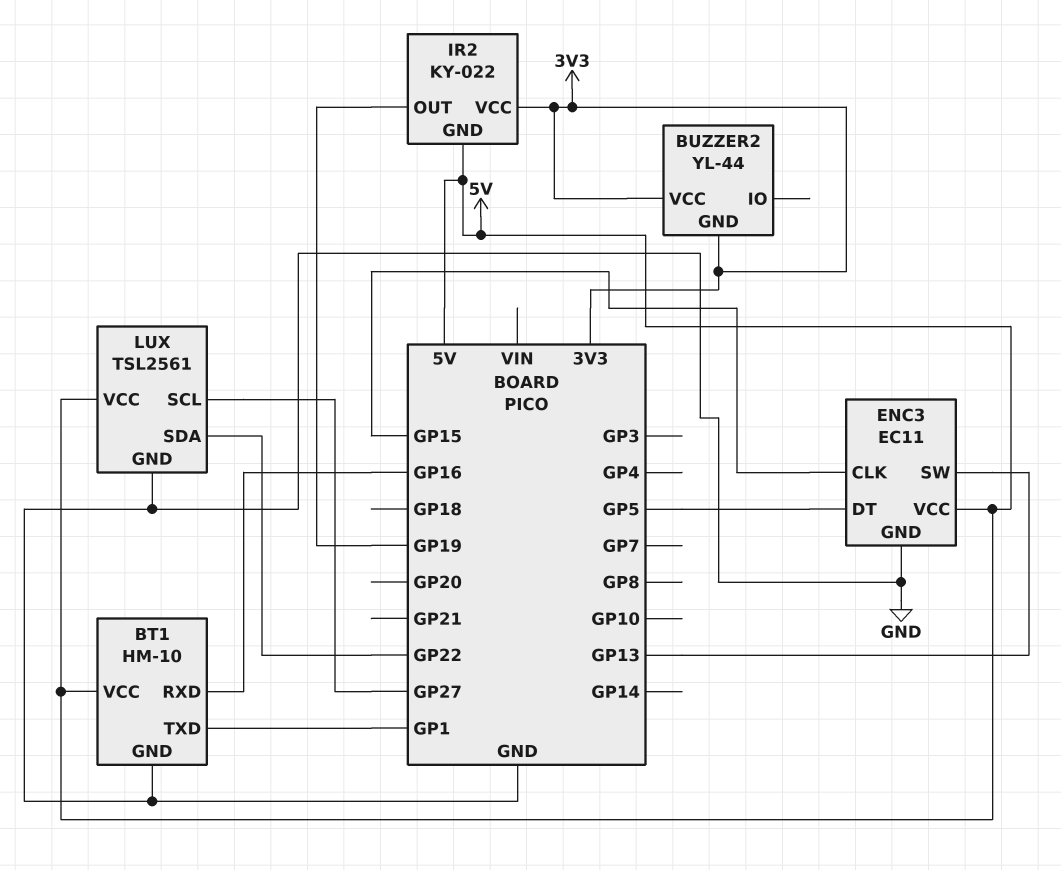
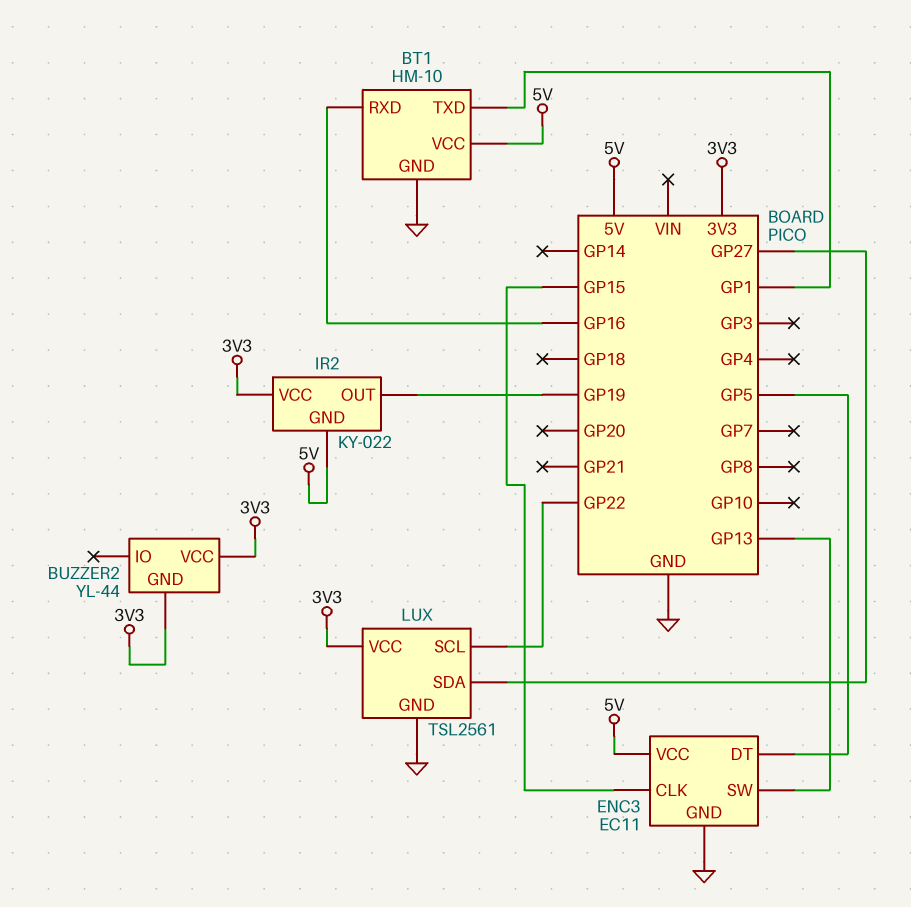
LUX pin SCL: GP27 -> GP22
LUX pin SDA: GP22 -> GP27
LUX pin VCC: 5V -> 3V3

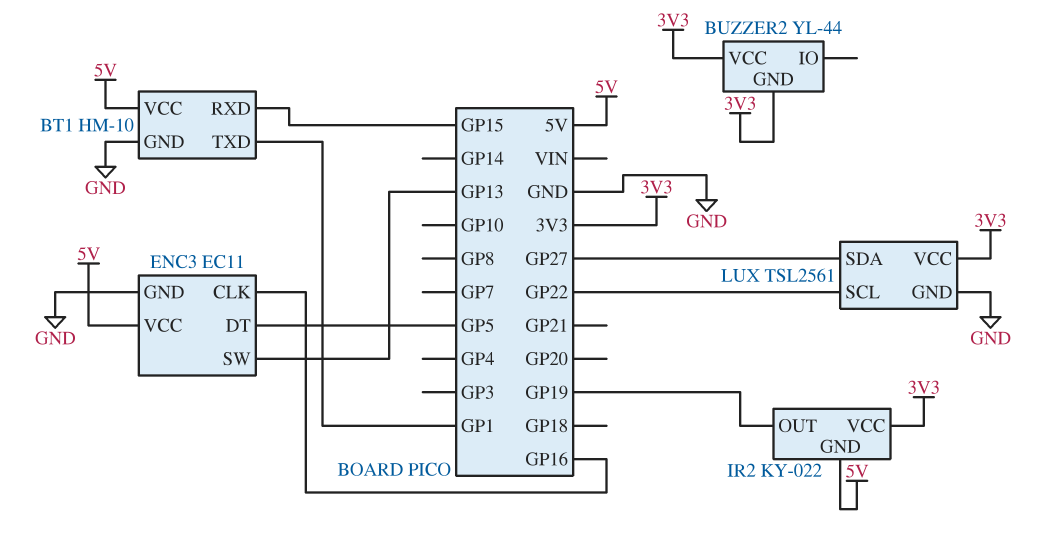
BT1 pin RXD: GP16 -> GP15
ENC3 pin CLK: GP15 -> GP16

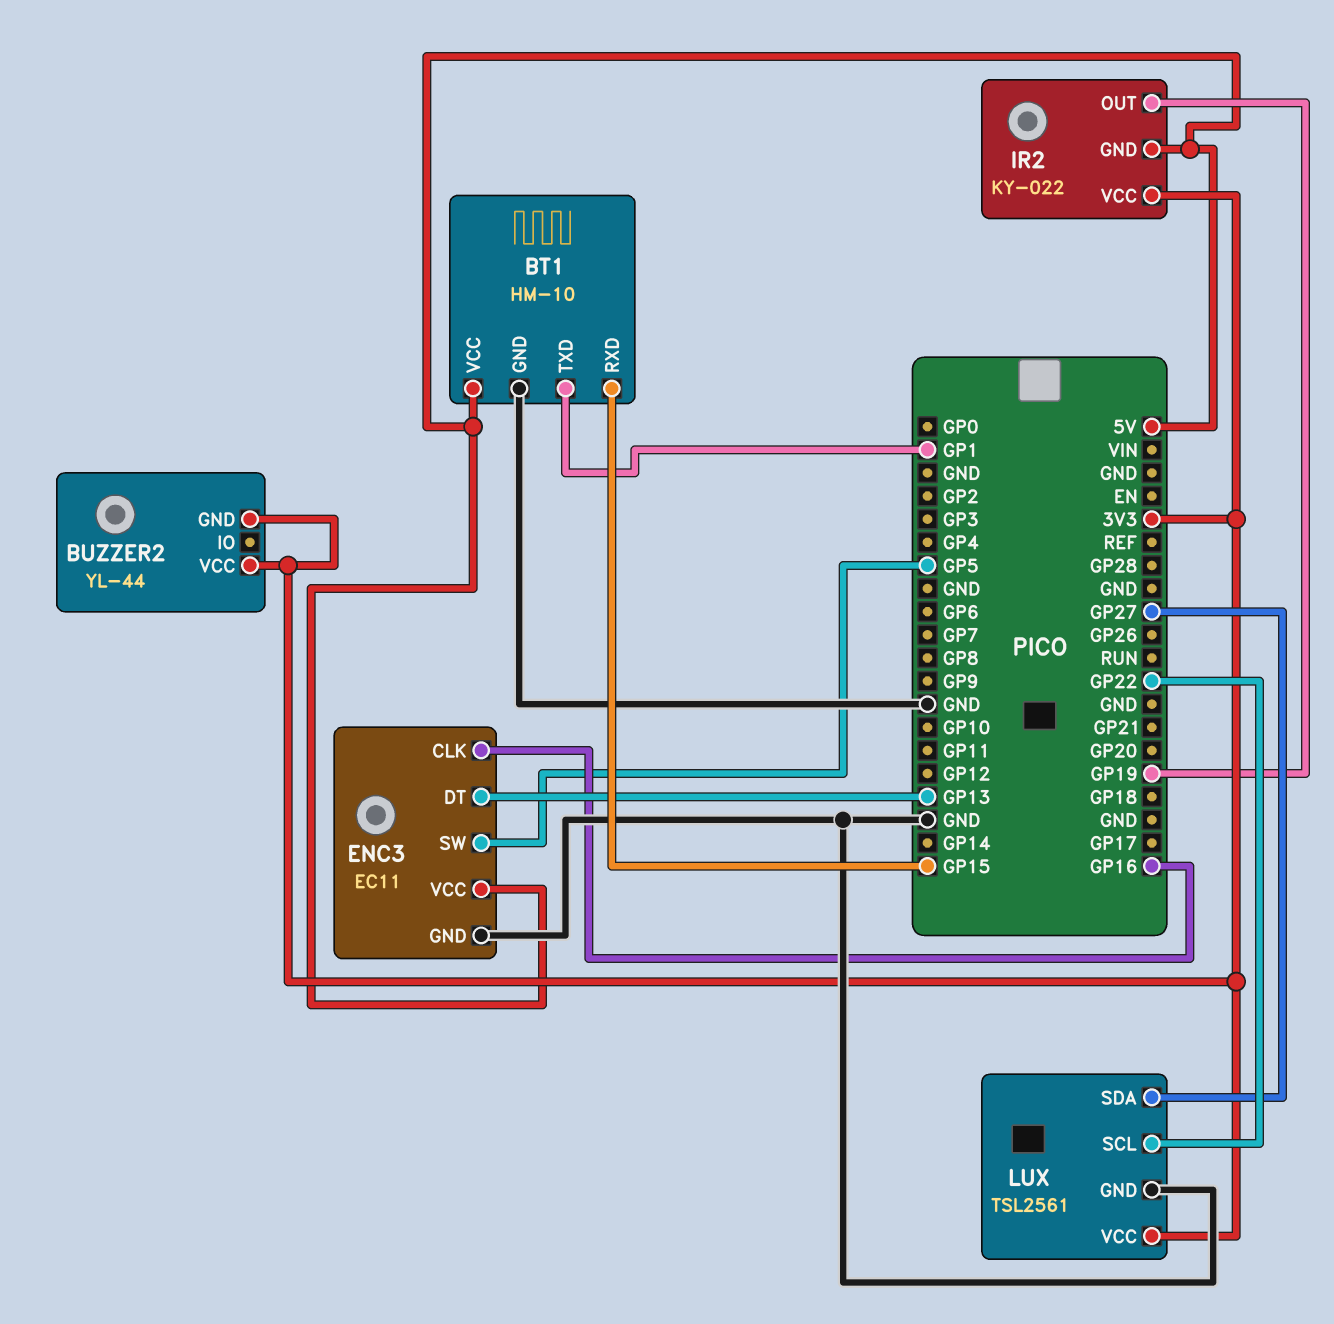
ENC3 pin DT: GP5 -> GP13
ENC3 pin SW: GP13 -> GP5

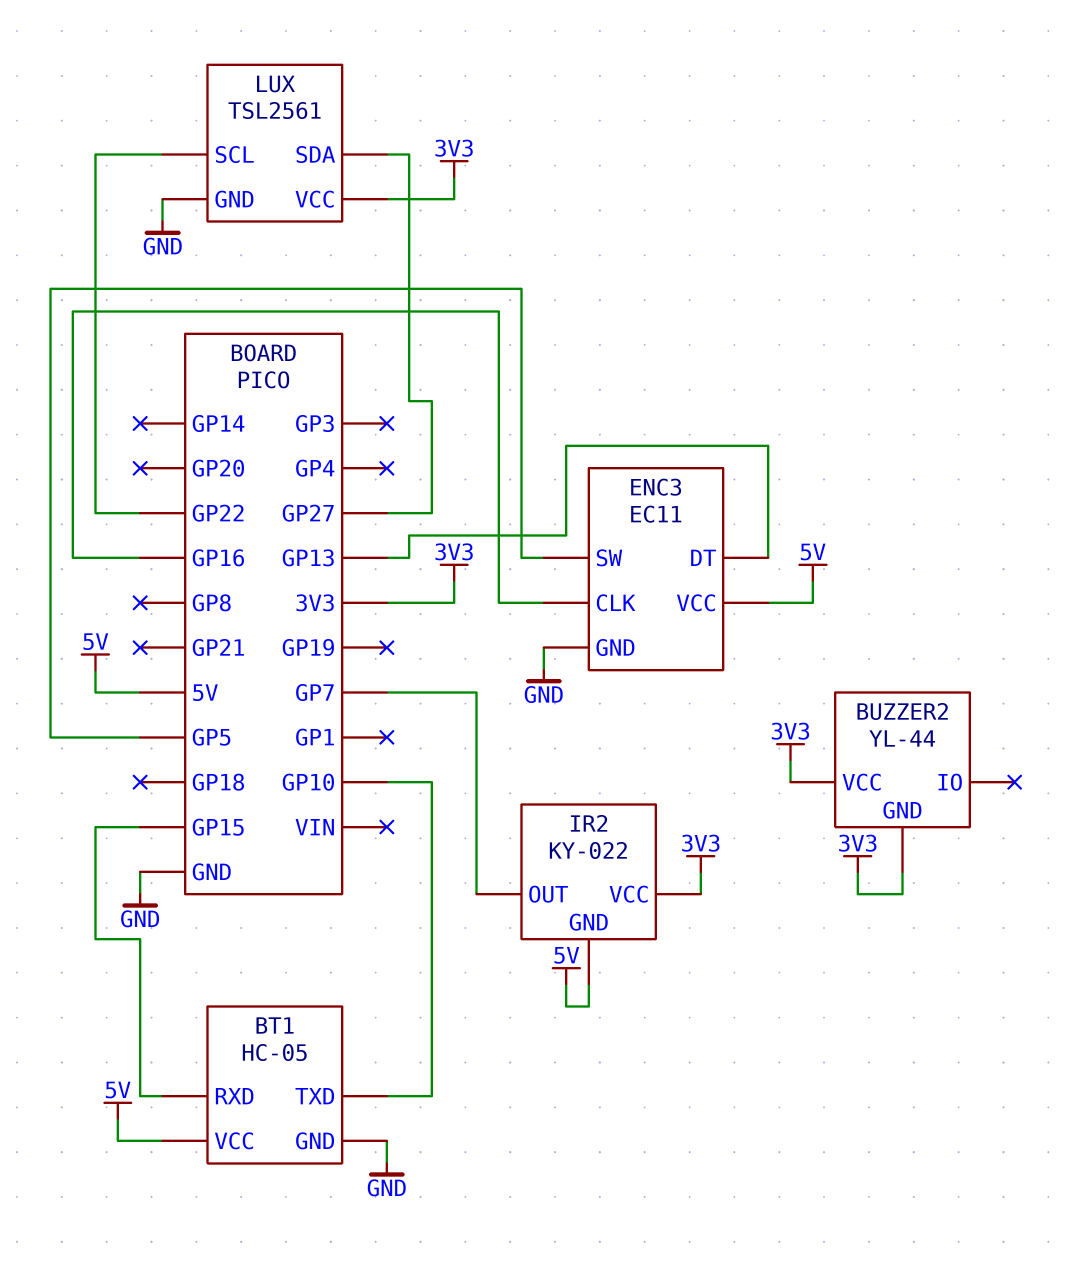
BT1: HM-10 -> HC-05
BT1 pin TXD: GP1 -> GP10
IR2 pin OUT: GP19 -> GP7

